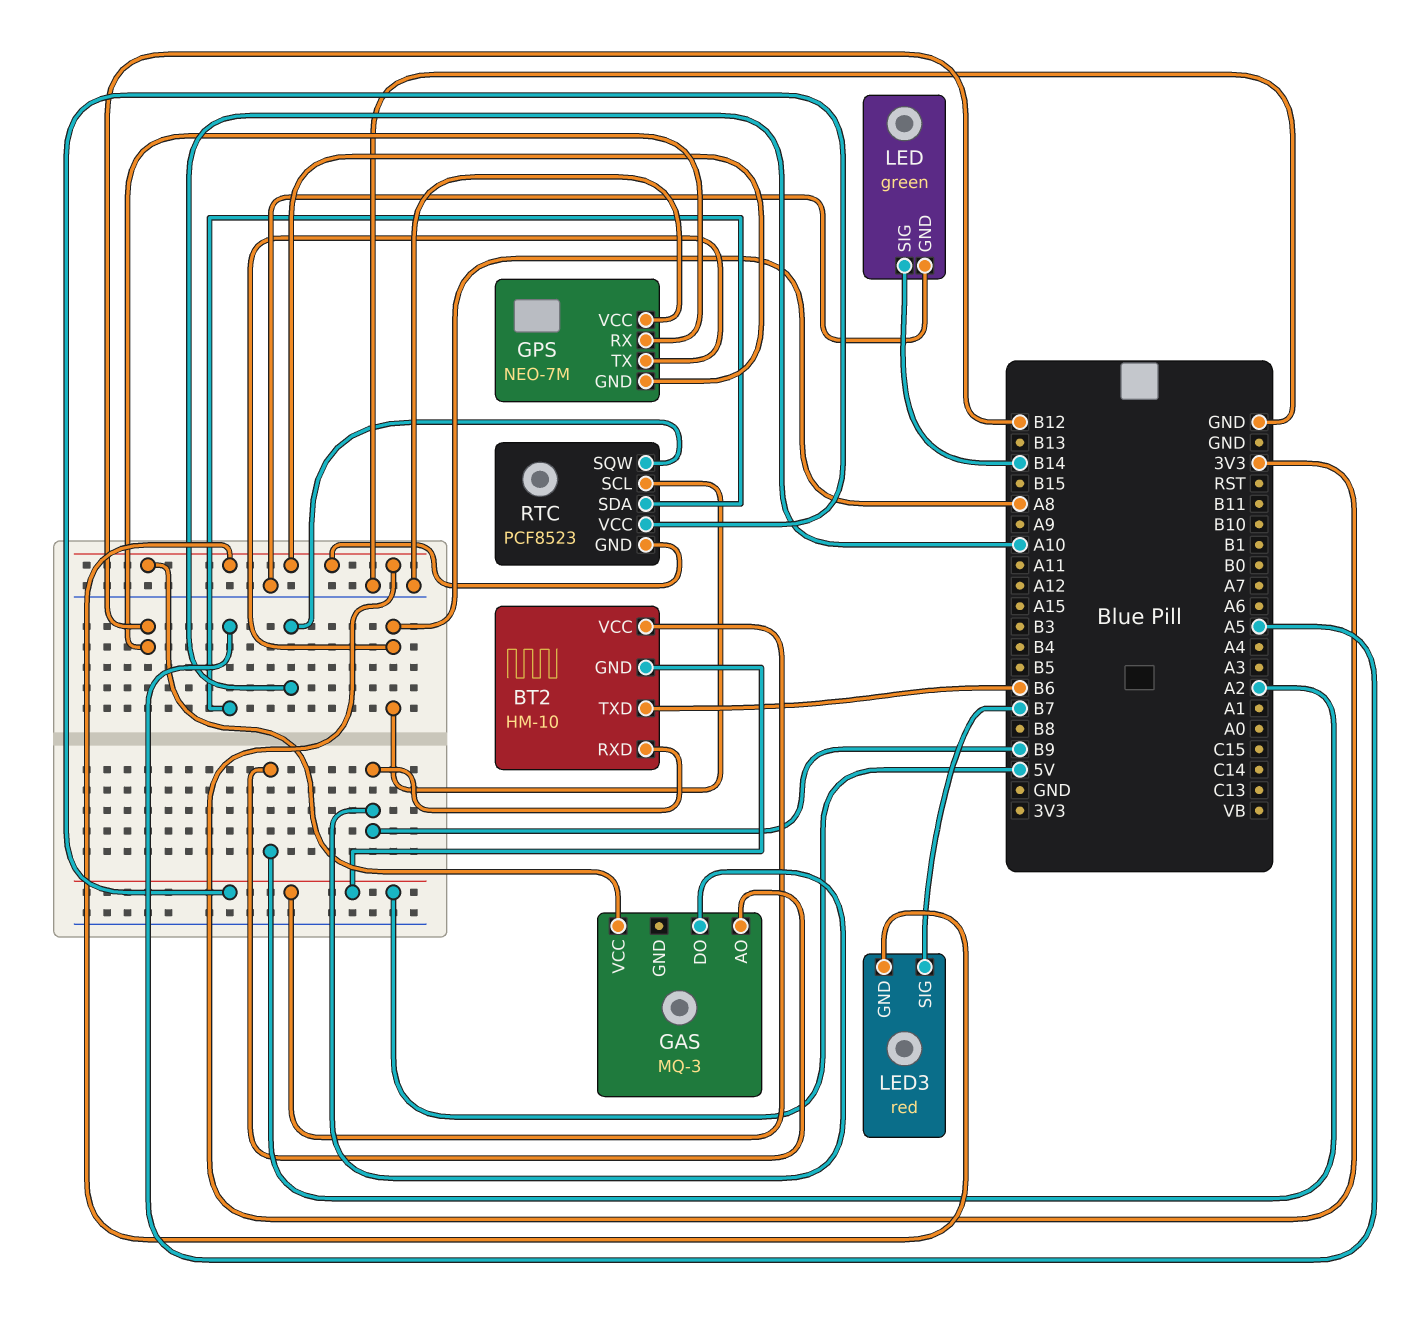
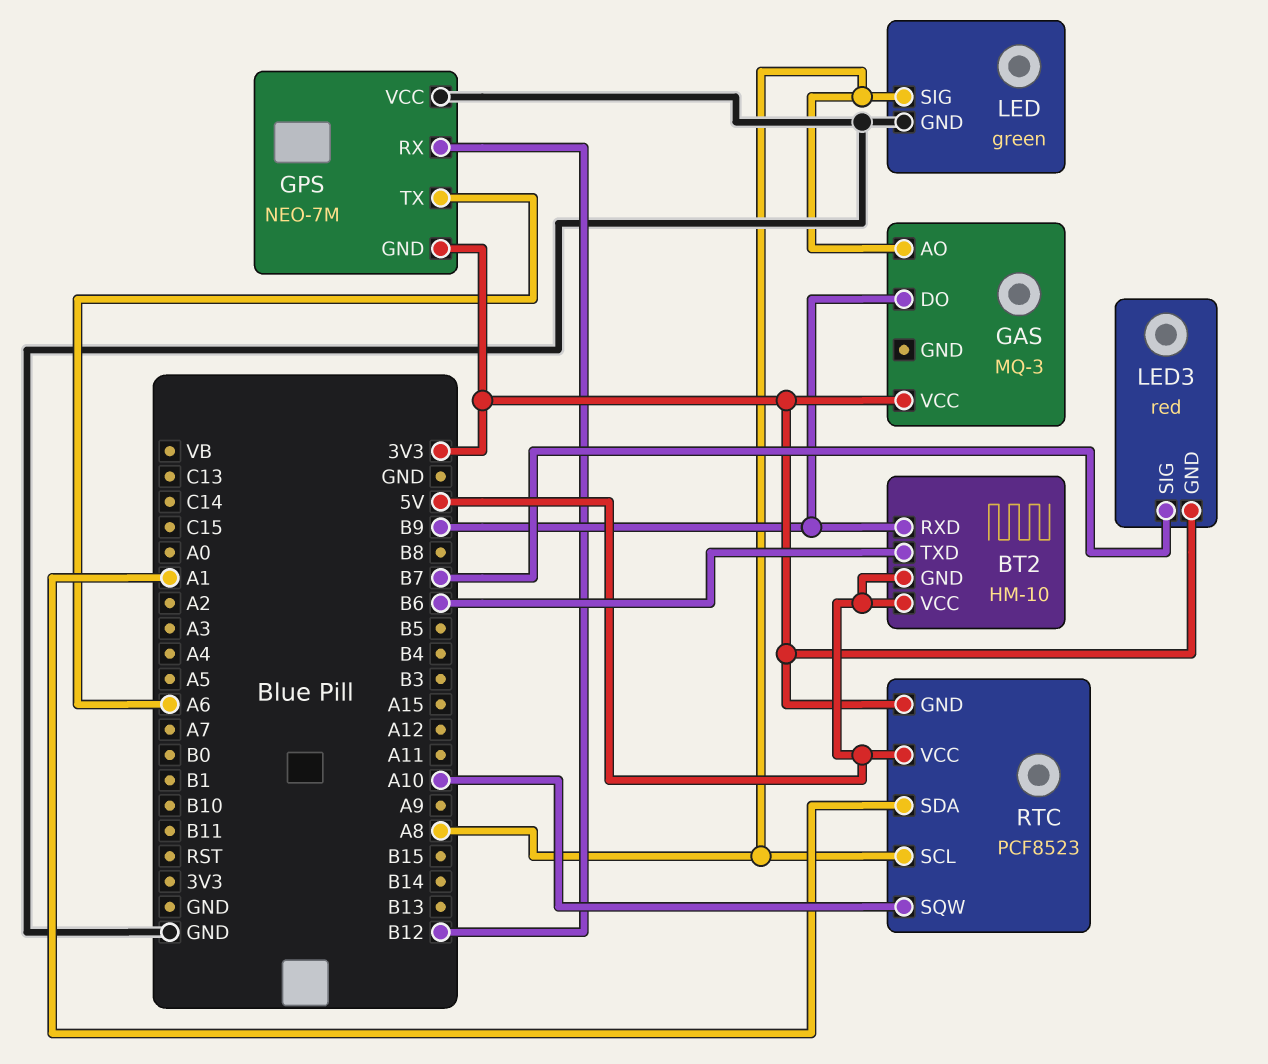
GAS pin AO: A2 -> A8
GPS pin TX: A8 -> A6
LED pin SIG: B14 -> A8
RTC pin SDA: A5 -> A1

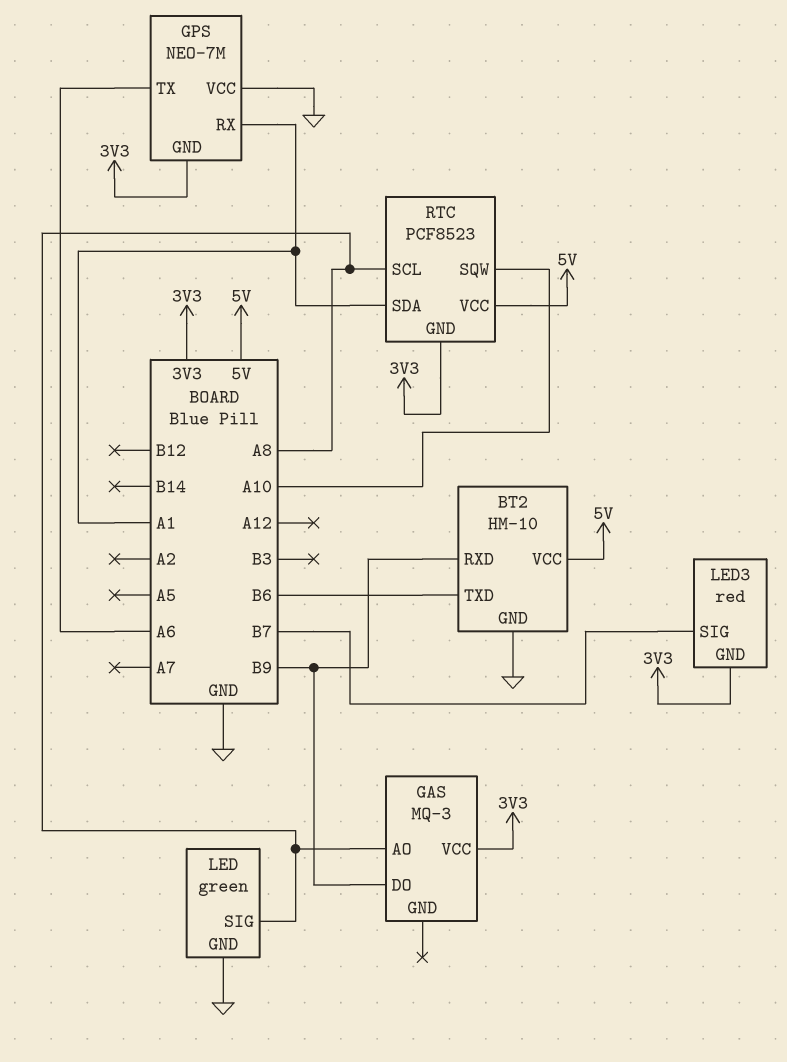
BT2 pin GND: 5V -> GND
GPS pin RX: B12 -> A1

